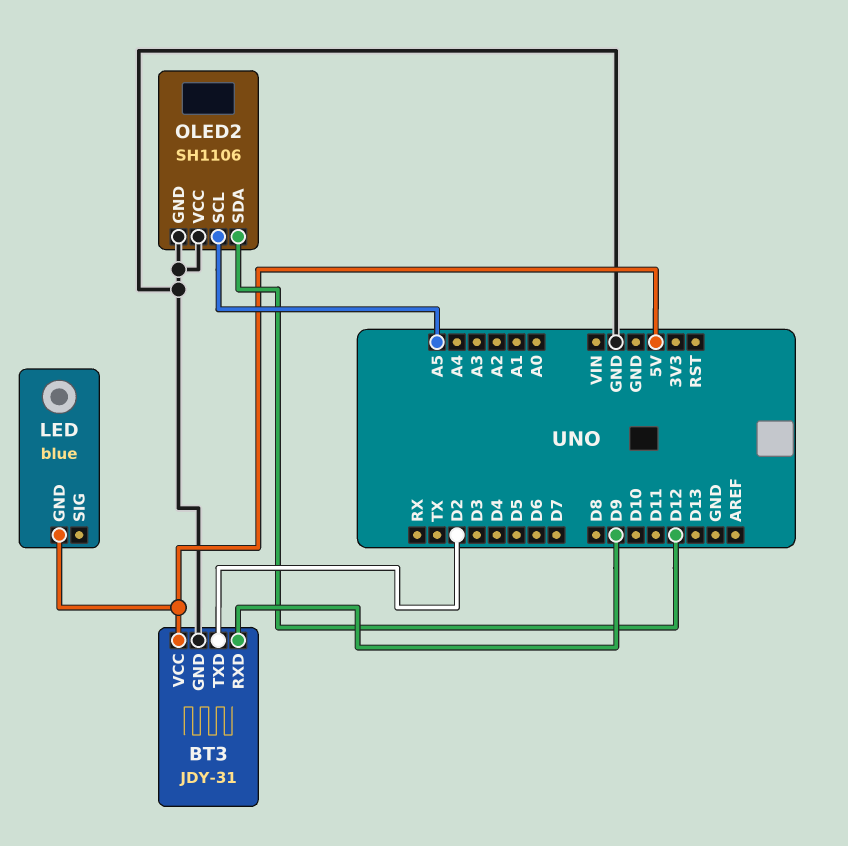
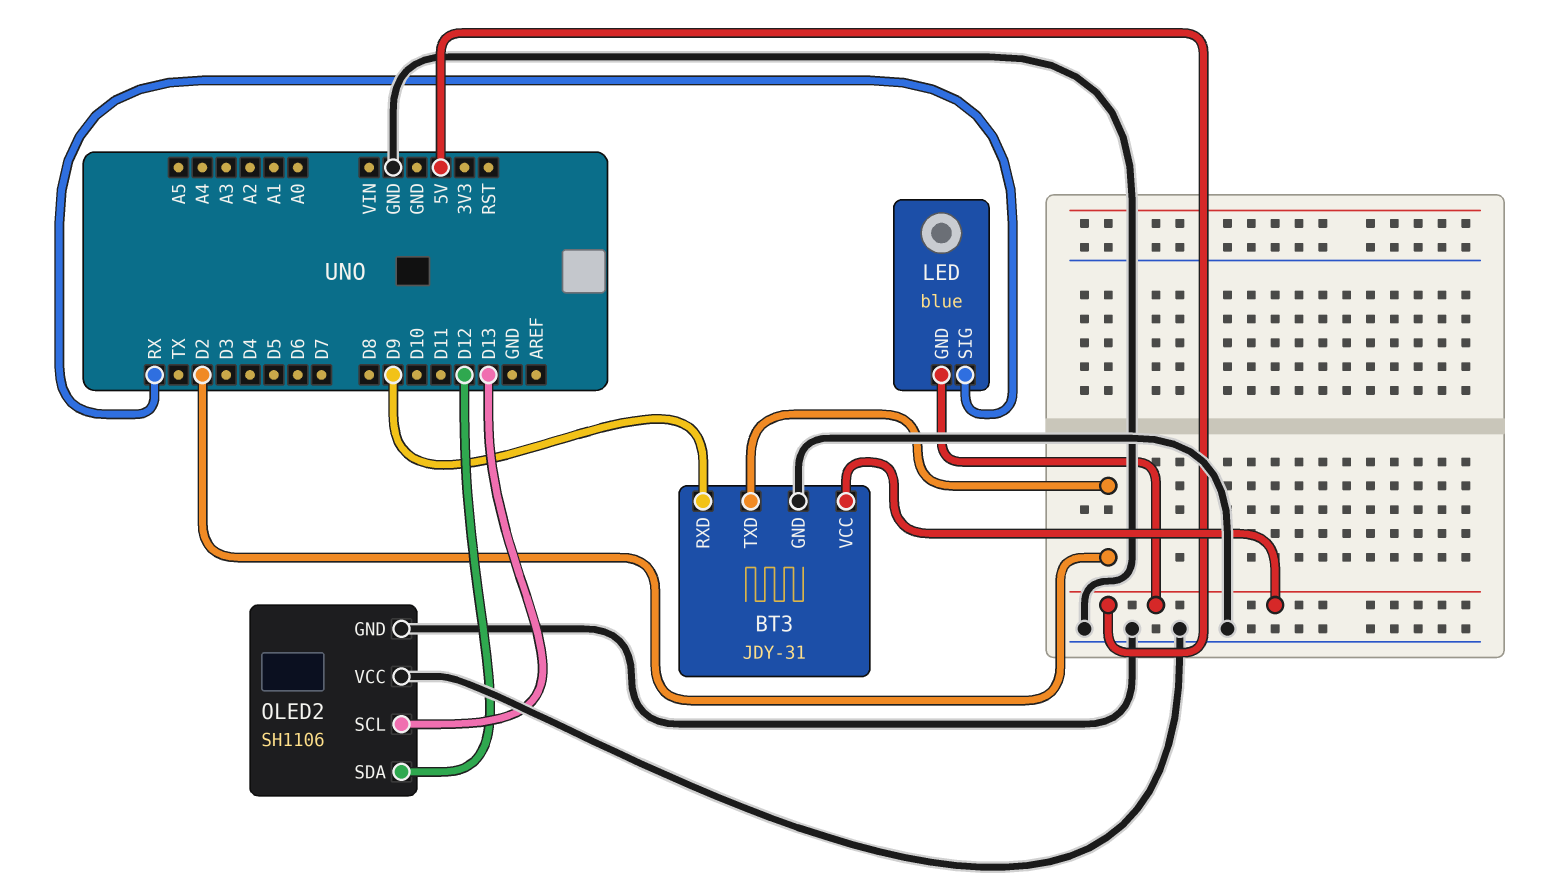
LED pin SIG: none -> RX
OLED2 pin SCL: A5 -> D13

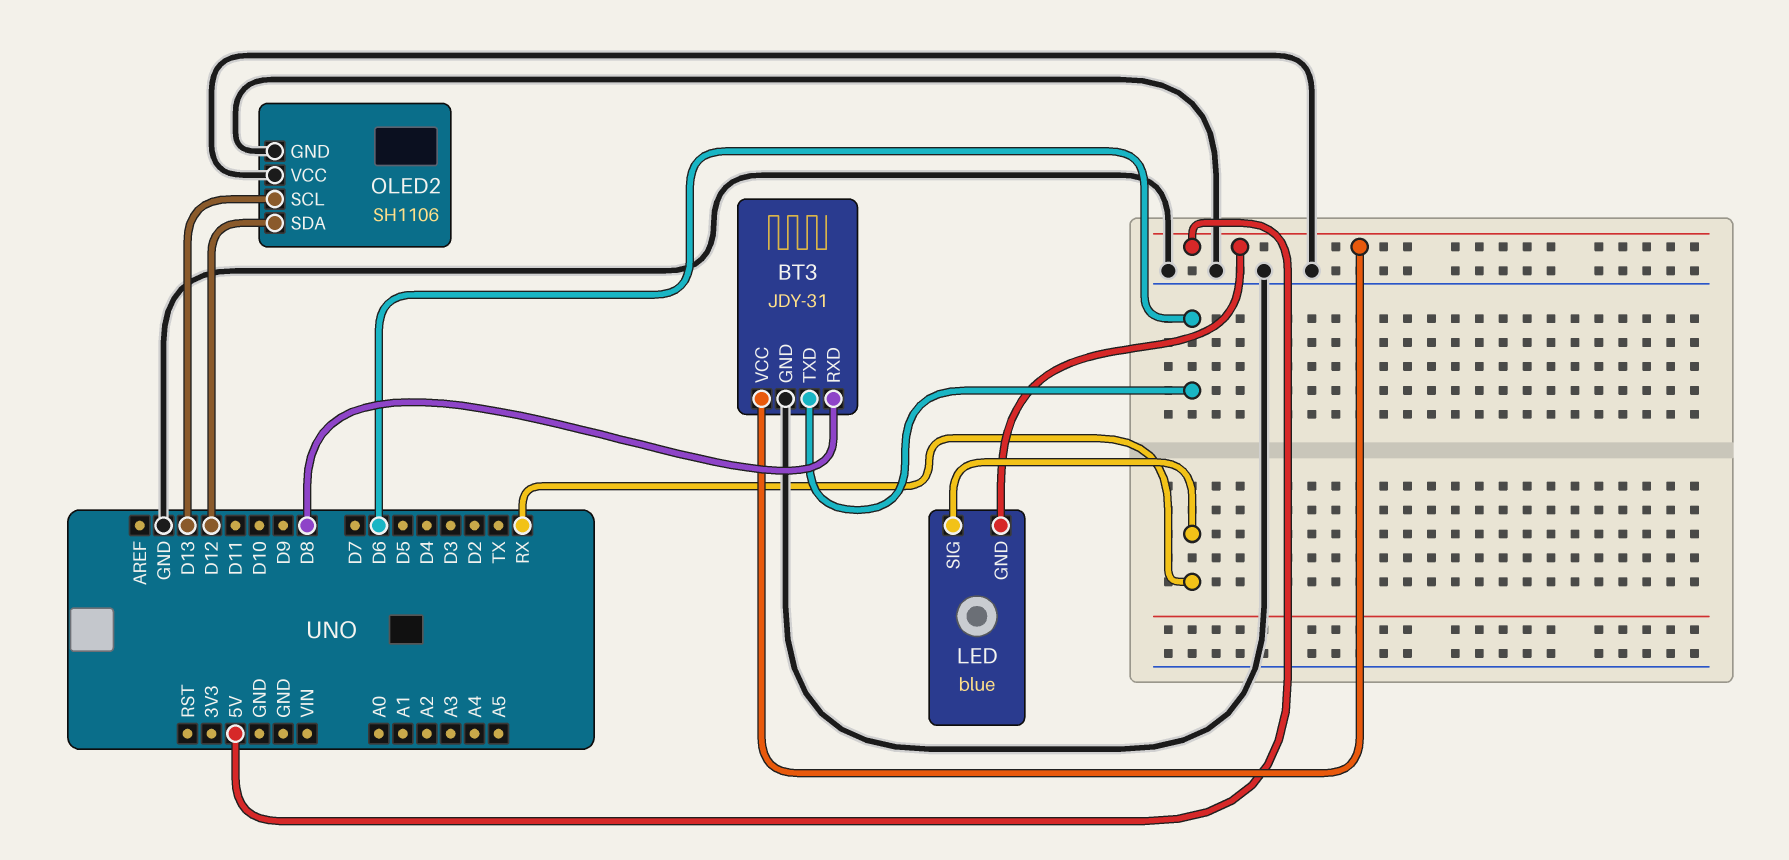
BT3 pin RXD: D9 -> D8
BT3 pin TXD: D2 -> D6

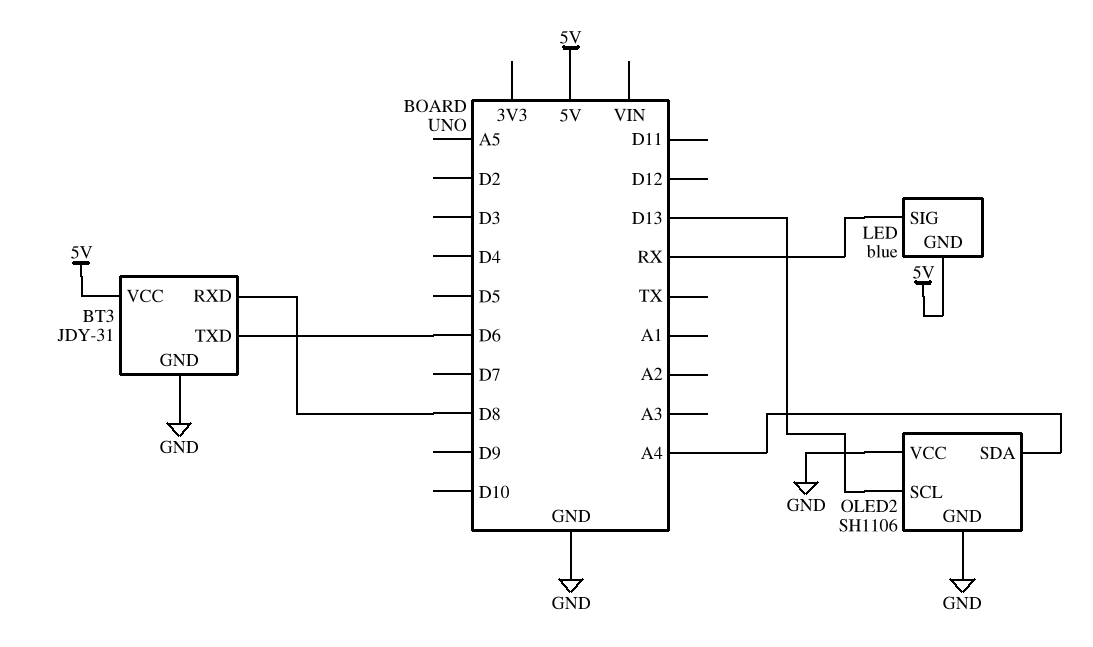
OLED2 pin SDA: D12 -> A4

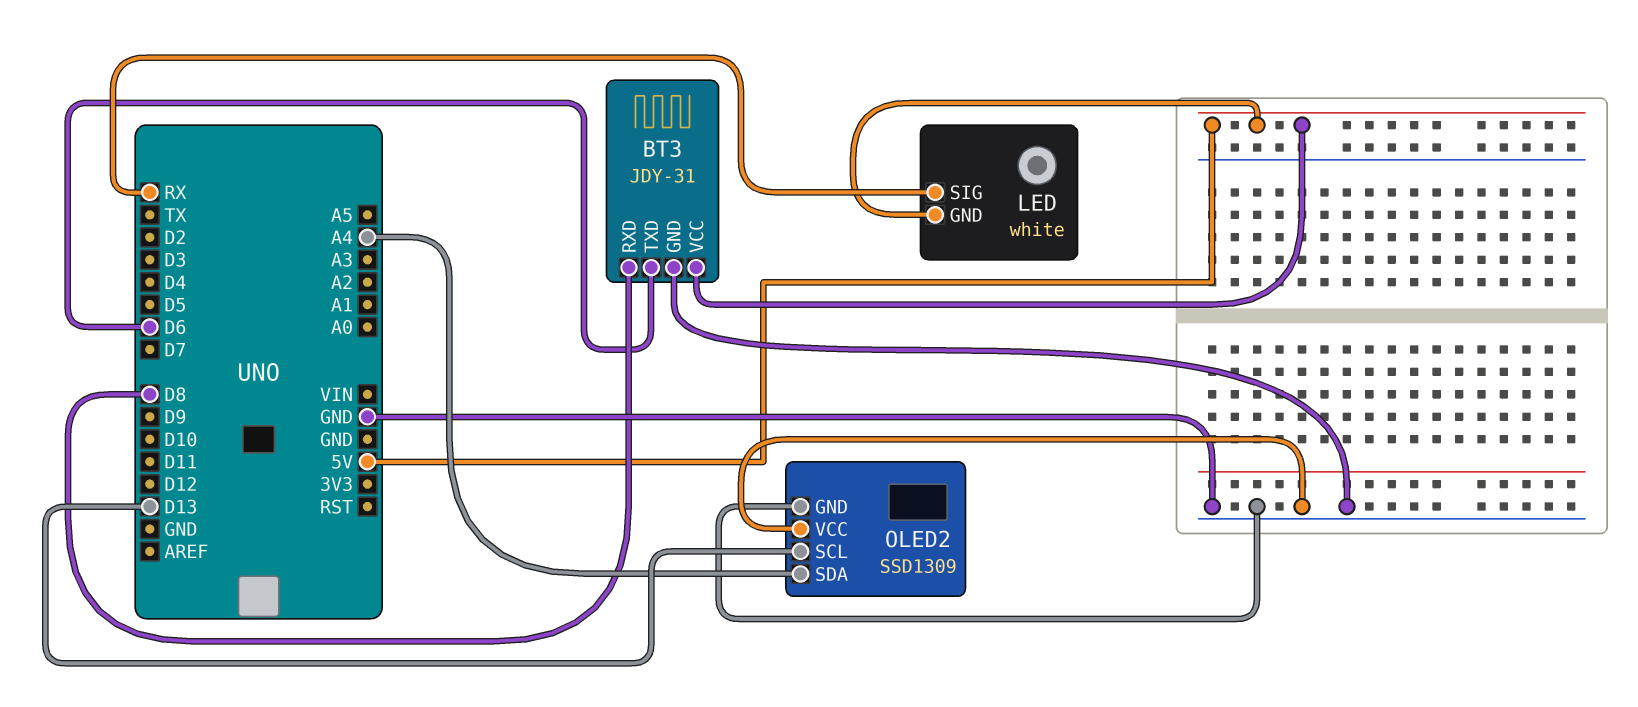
LED: blue -> white
OLED2: SH1106 -> SSD1309

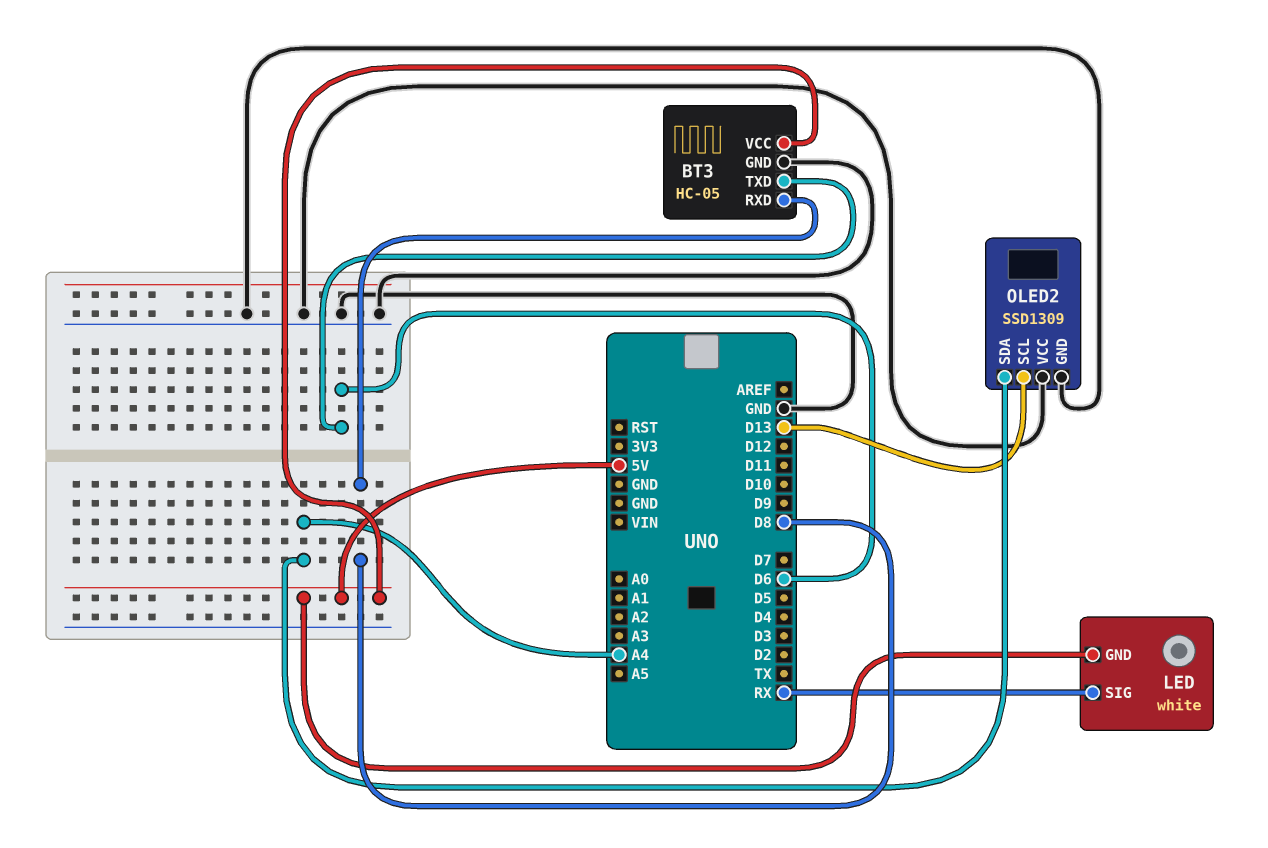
BT3: JDY-31 -> HC-05

